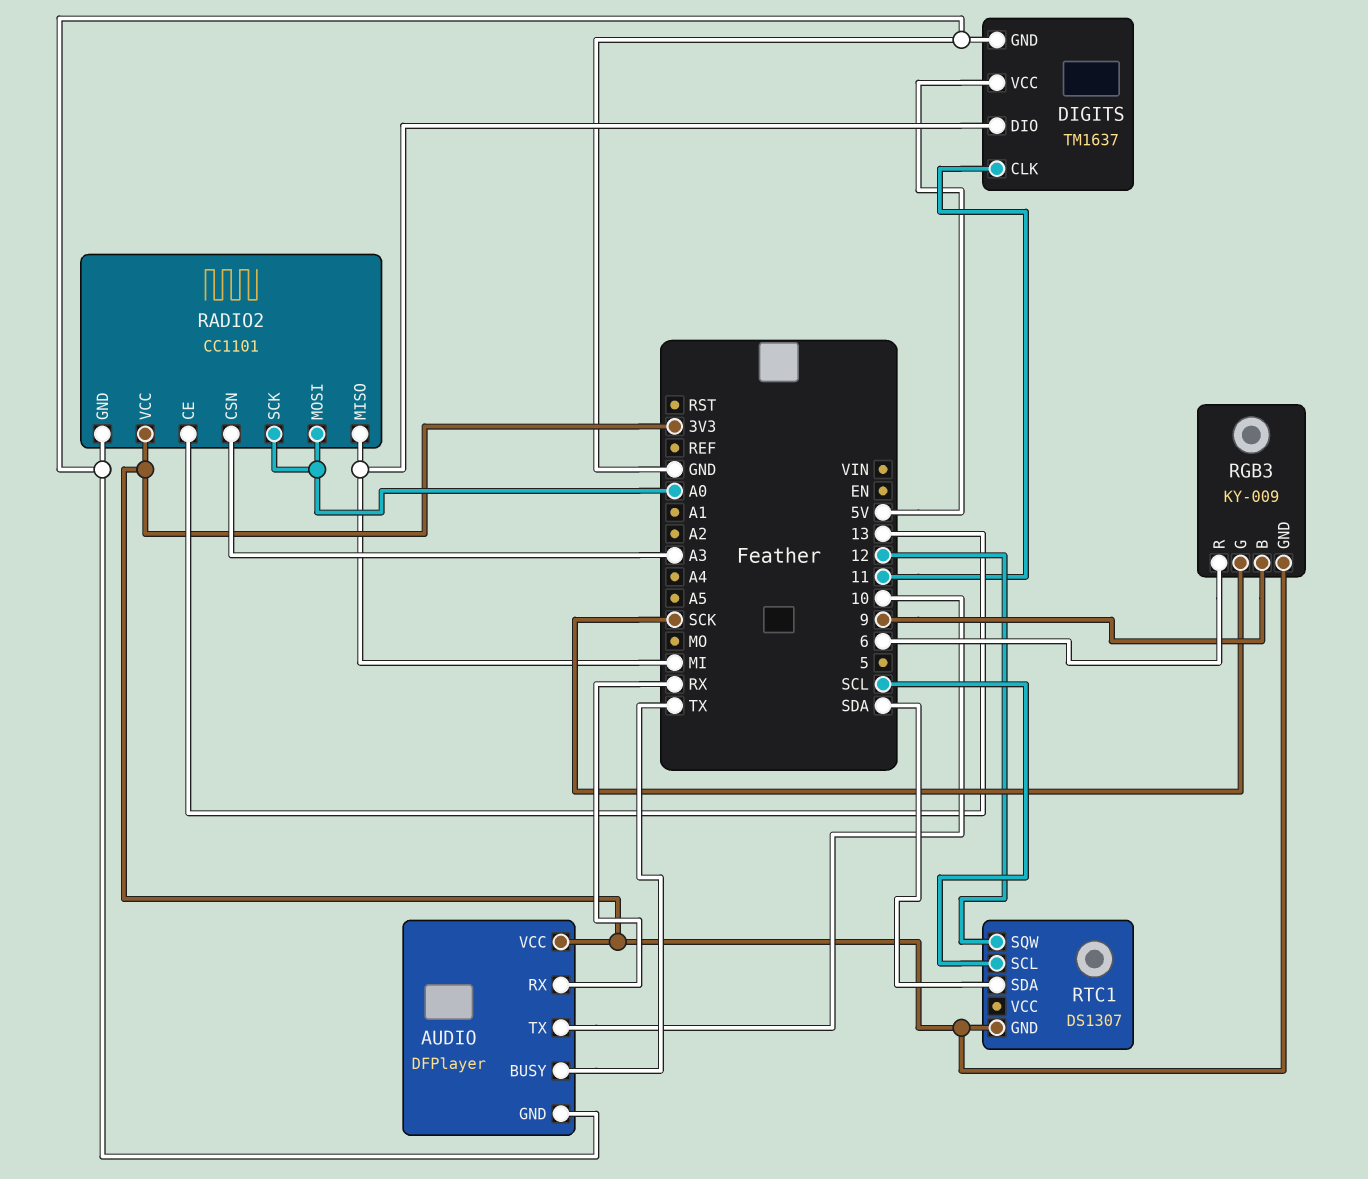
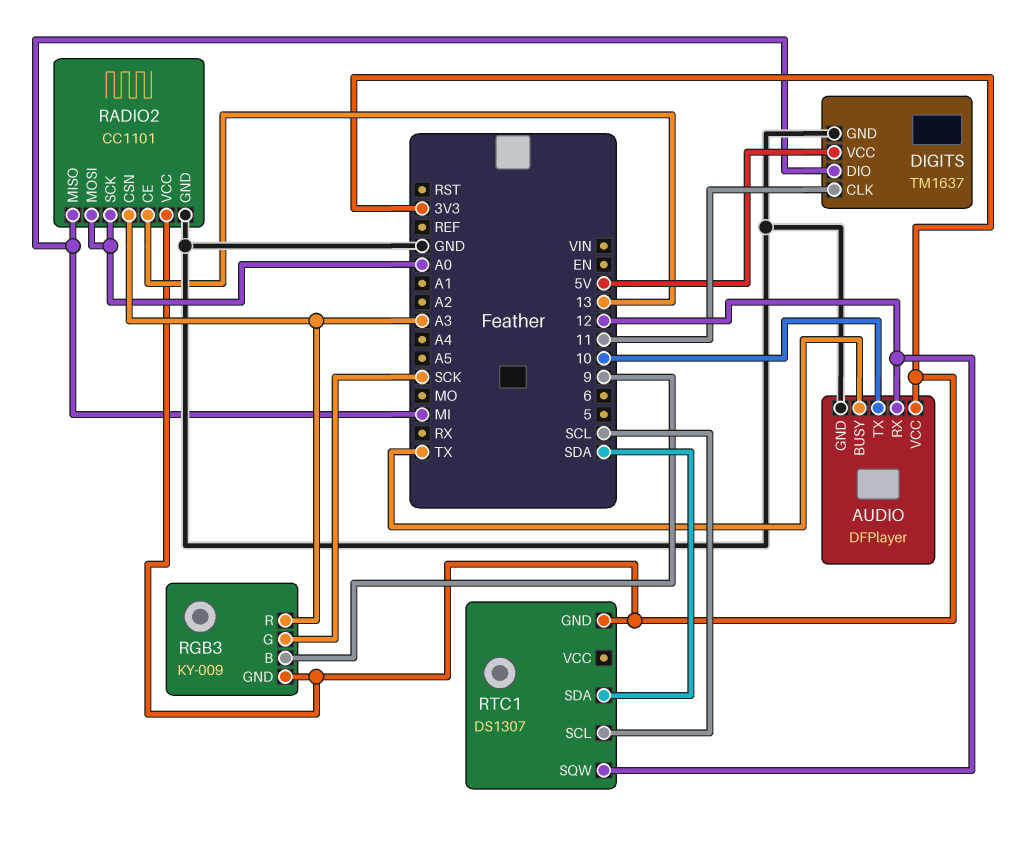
AUDIO pin RX: RX -> 12
RGB3 pin R: 6 -> A3

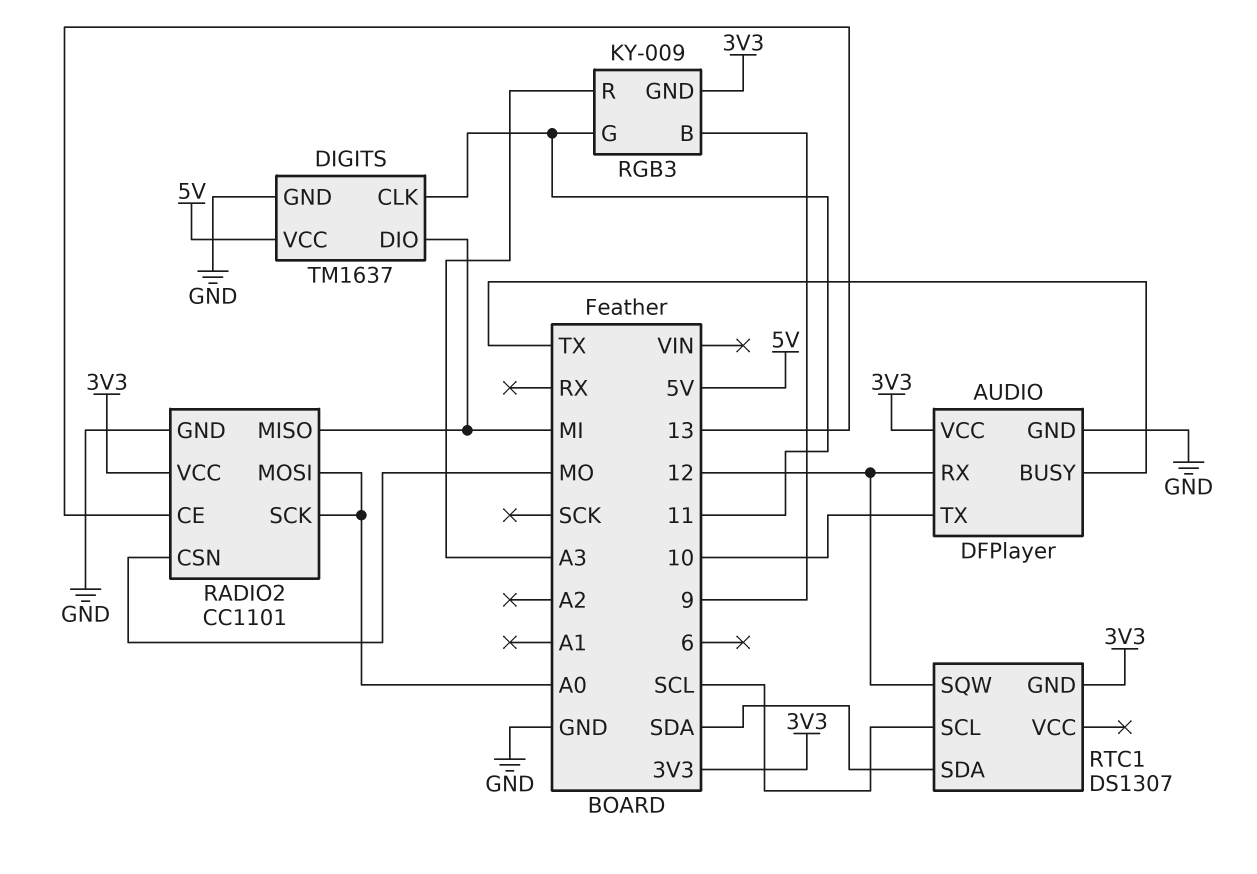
RADIO2 pin CSN: A3 -> MO
RGB3 pin G: SCK -> 11

